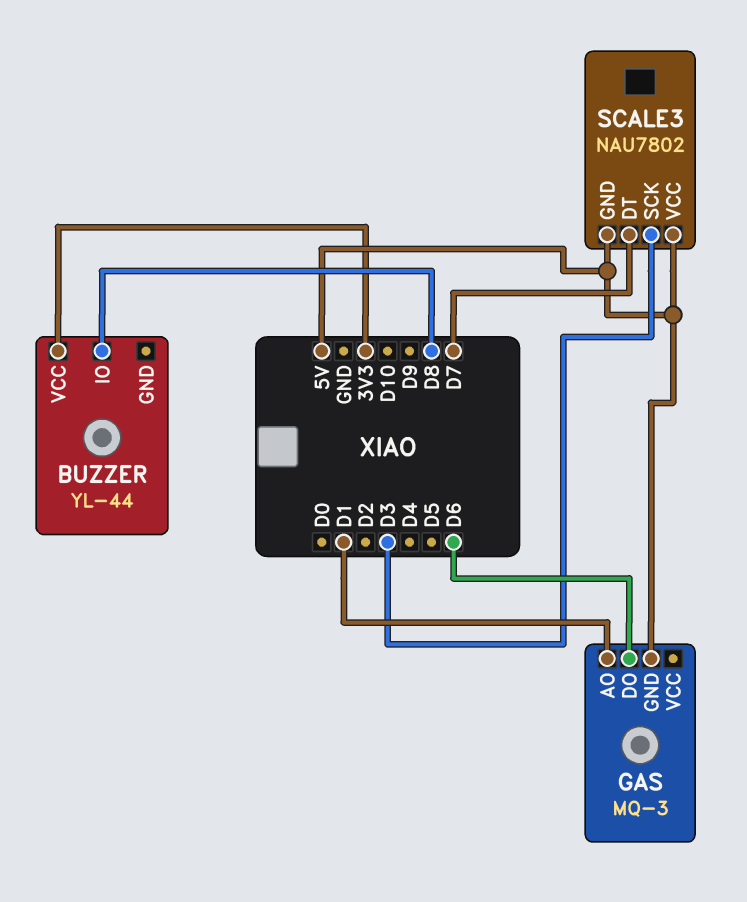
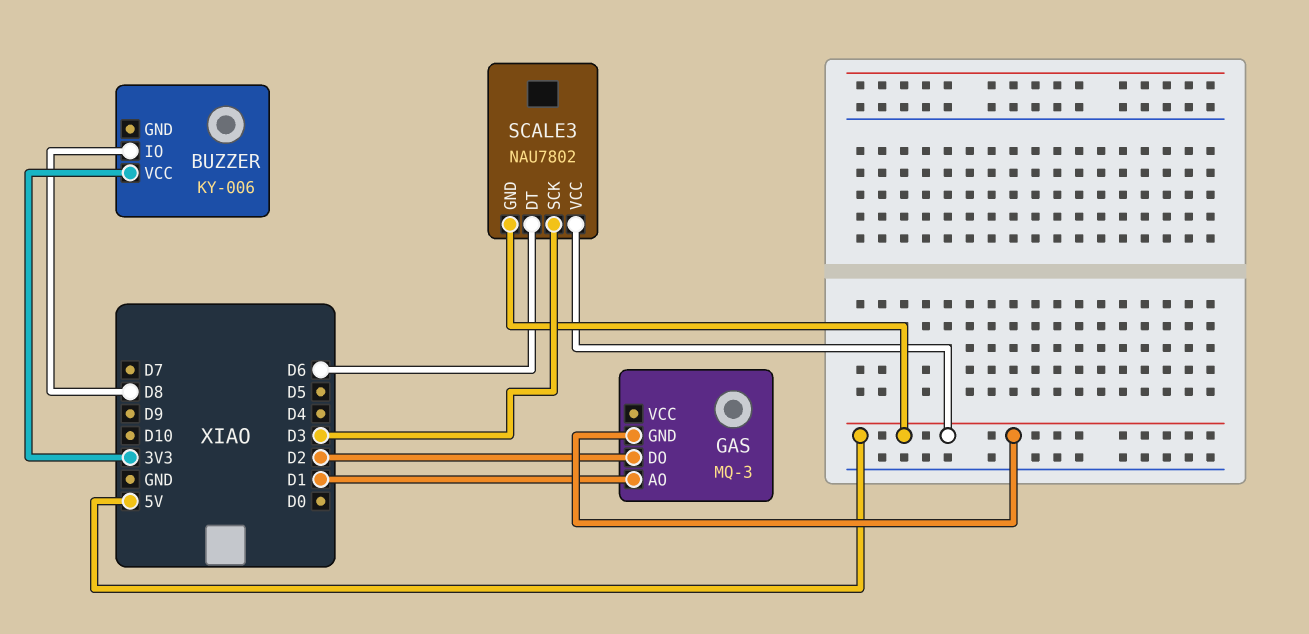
BUZZER: YL-44 -> KY-006
GAS pin DO: D6 -> D2
SCALE3 pin DT: D7 -> D6

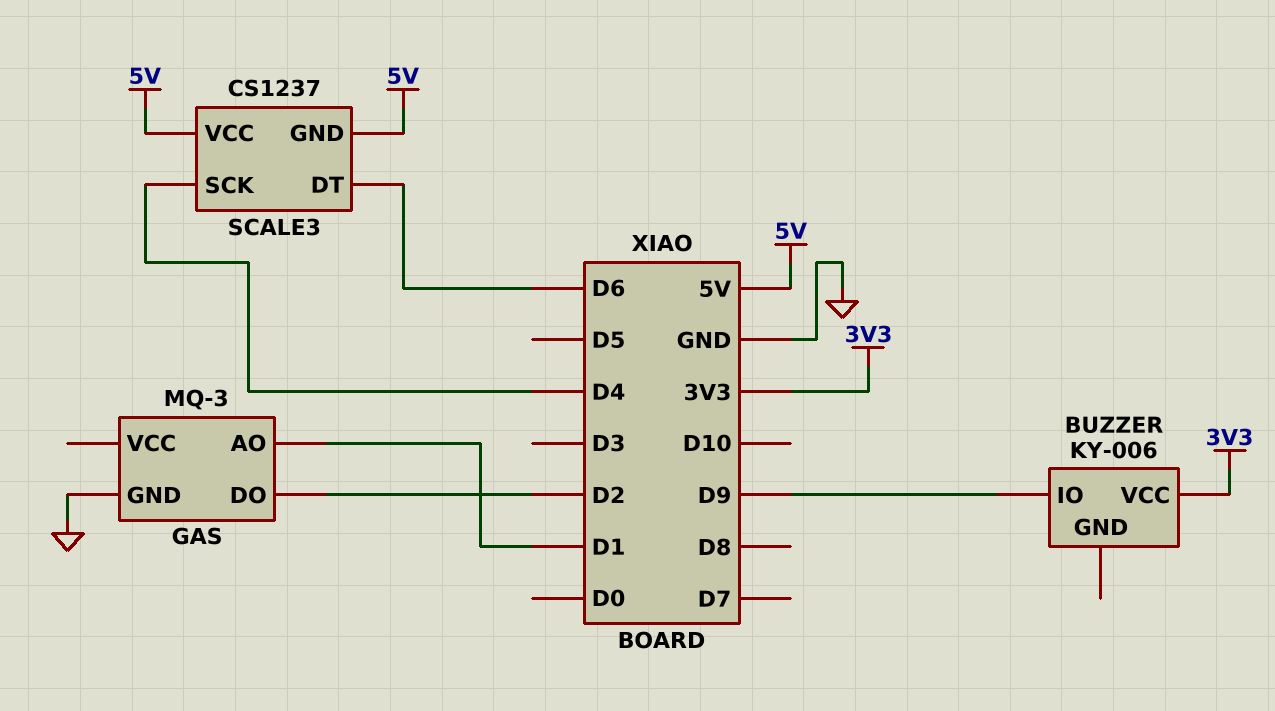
BUZZER pin IO: D8 -> D9
GAS pin GND: 5V -> GND
SCALE3: NAU7802 -> CS1237
SCALE3 pin SCK: D3 -> D4

